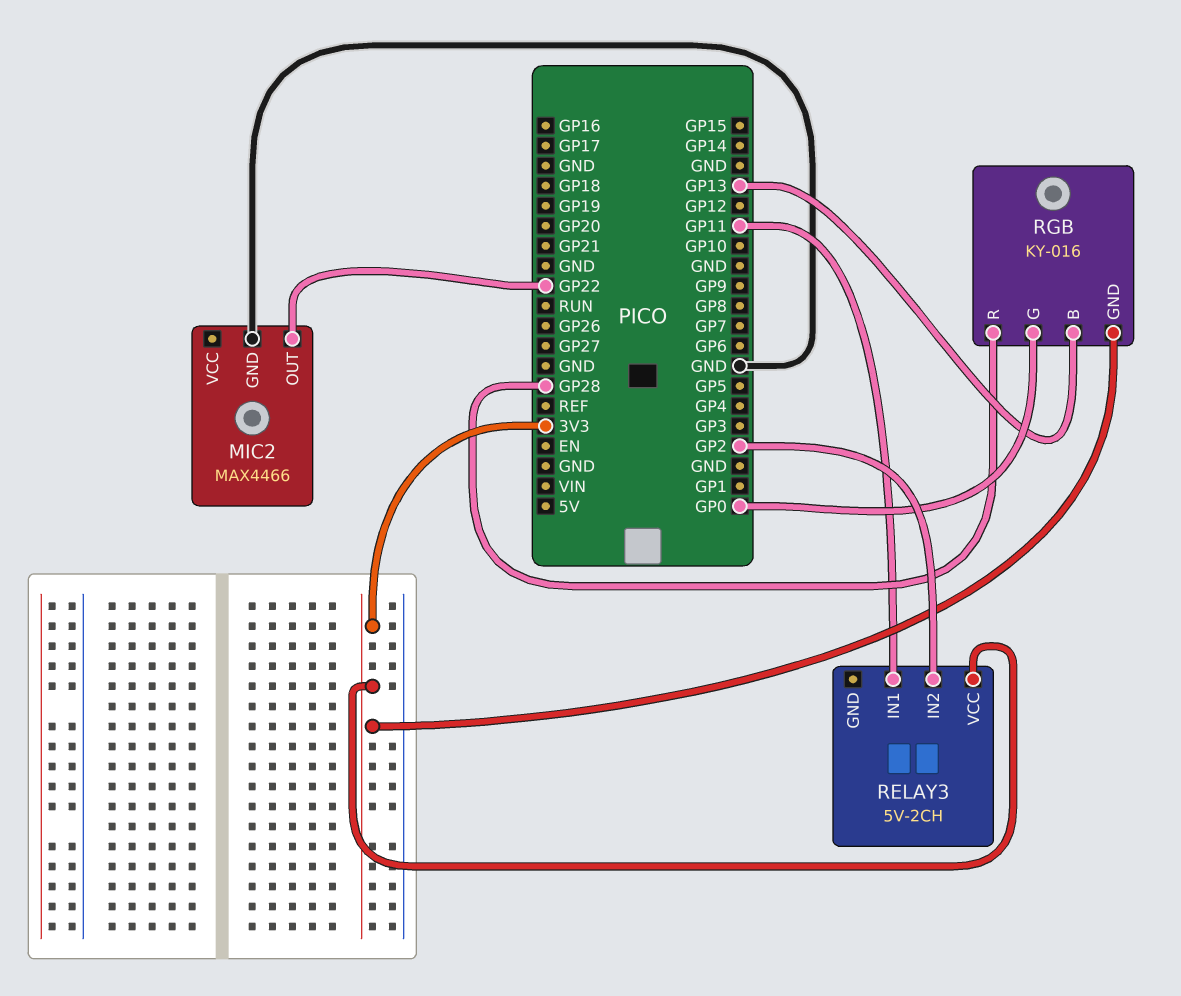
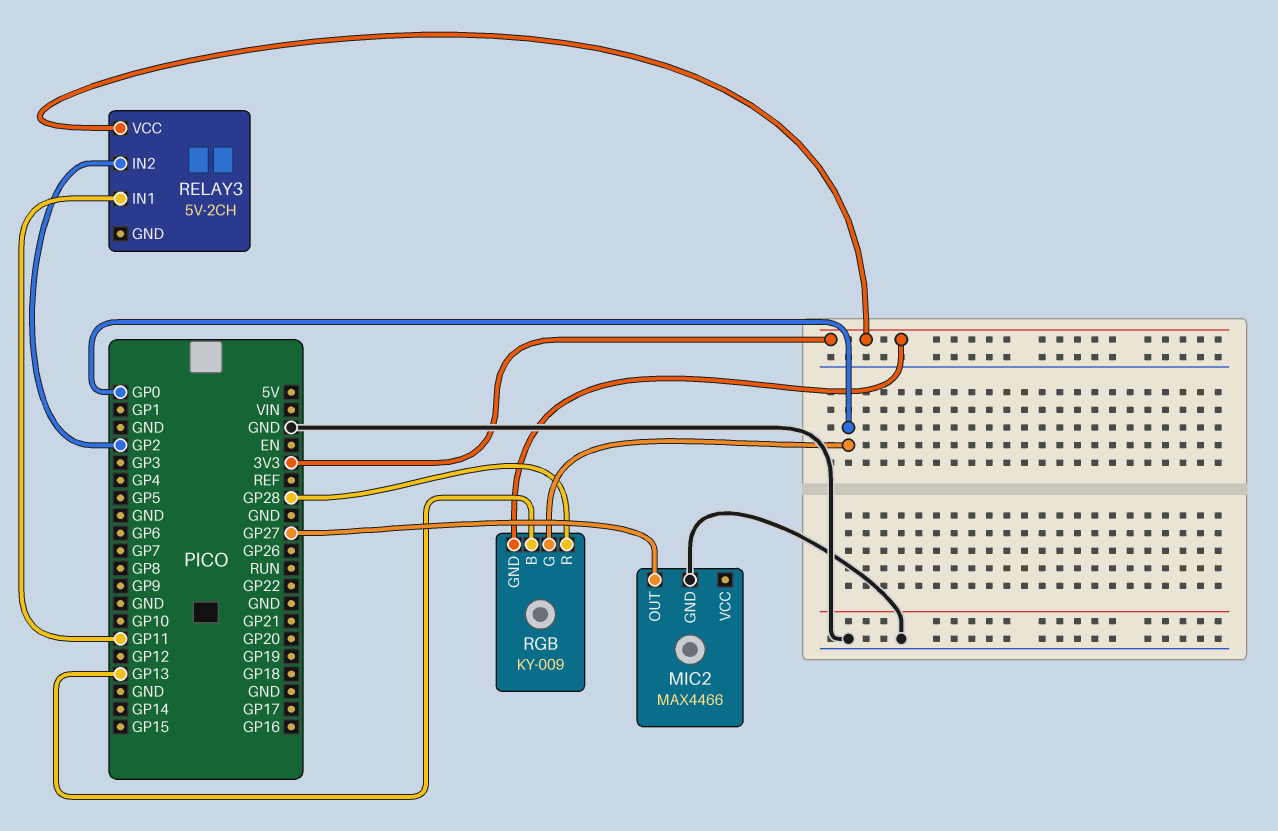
MIC2 pin OUT: GP22 -> GP27
RGB: KY-016 -> KY-009

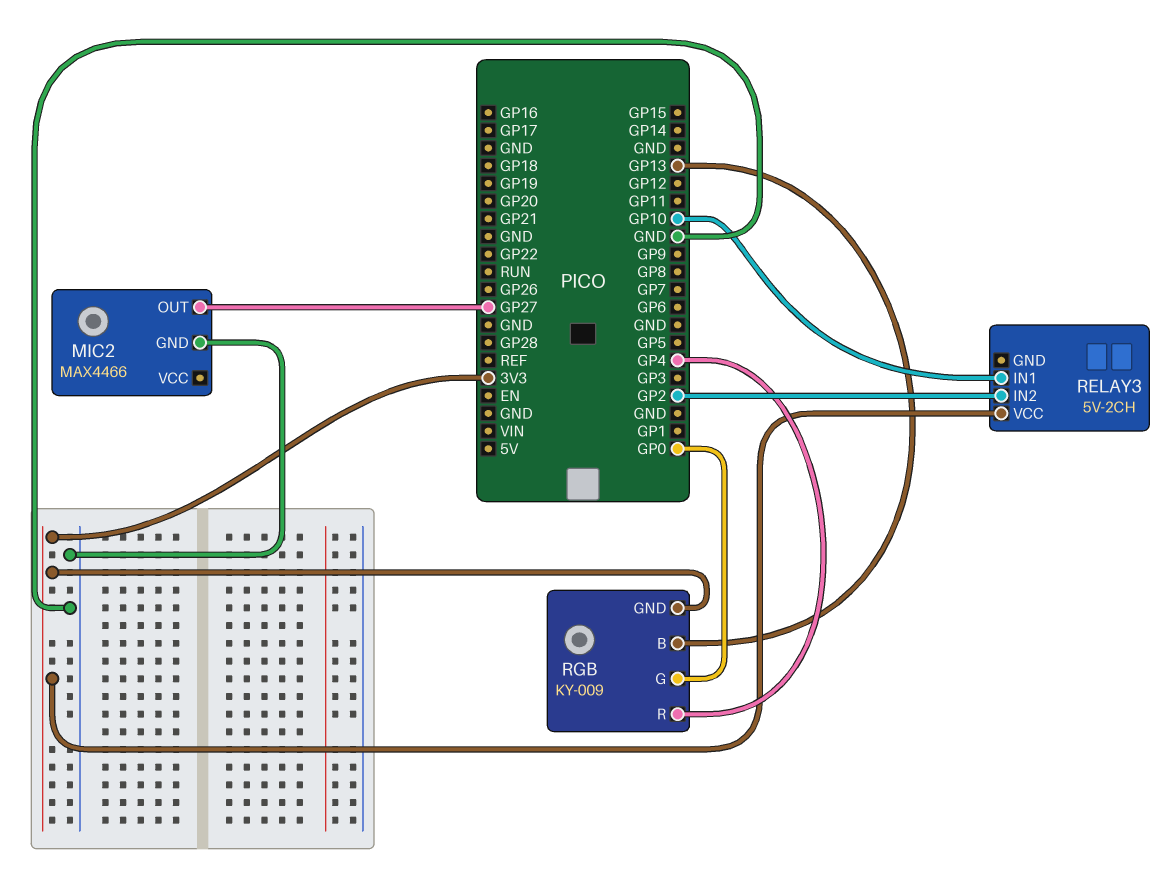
RELAY3 pin IN1: GP11 -> GP10
RGB pin R: GP28 -> GP4

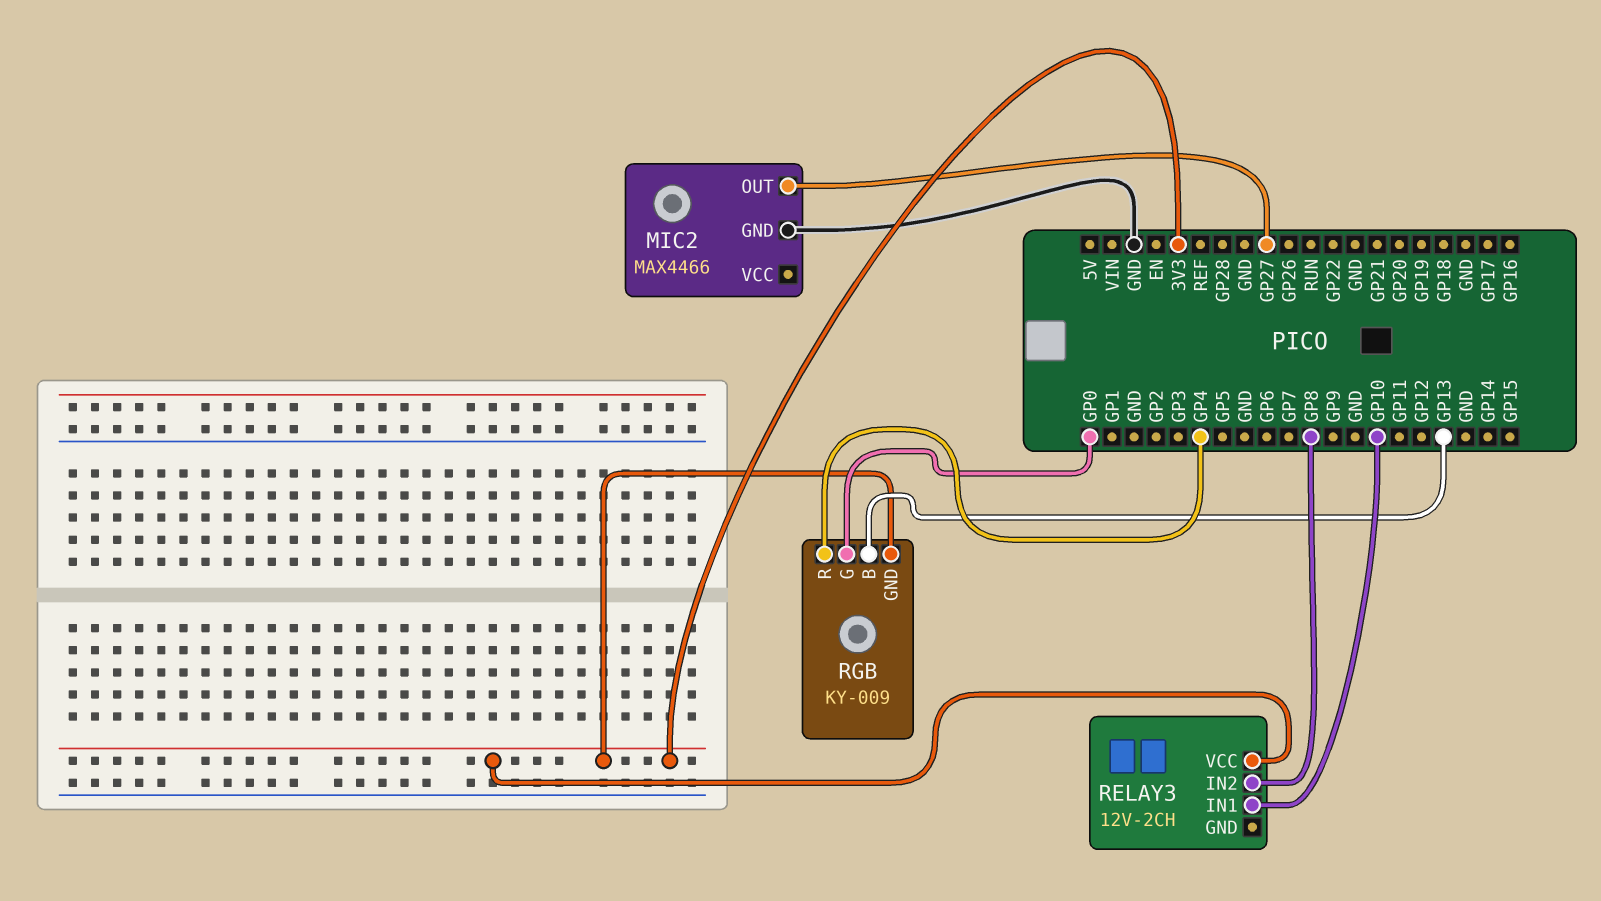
RELAY3: 5V-2CH -> 12V-2CH
RELAY3 pin IN2: GP2 -> GP8

